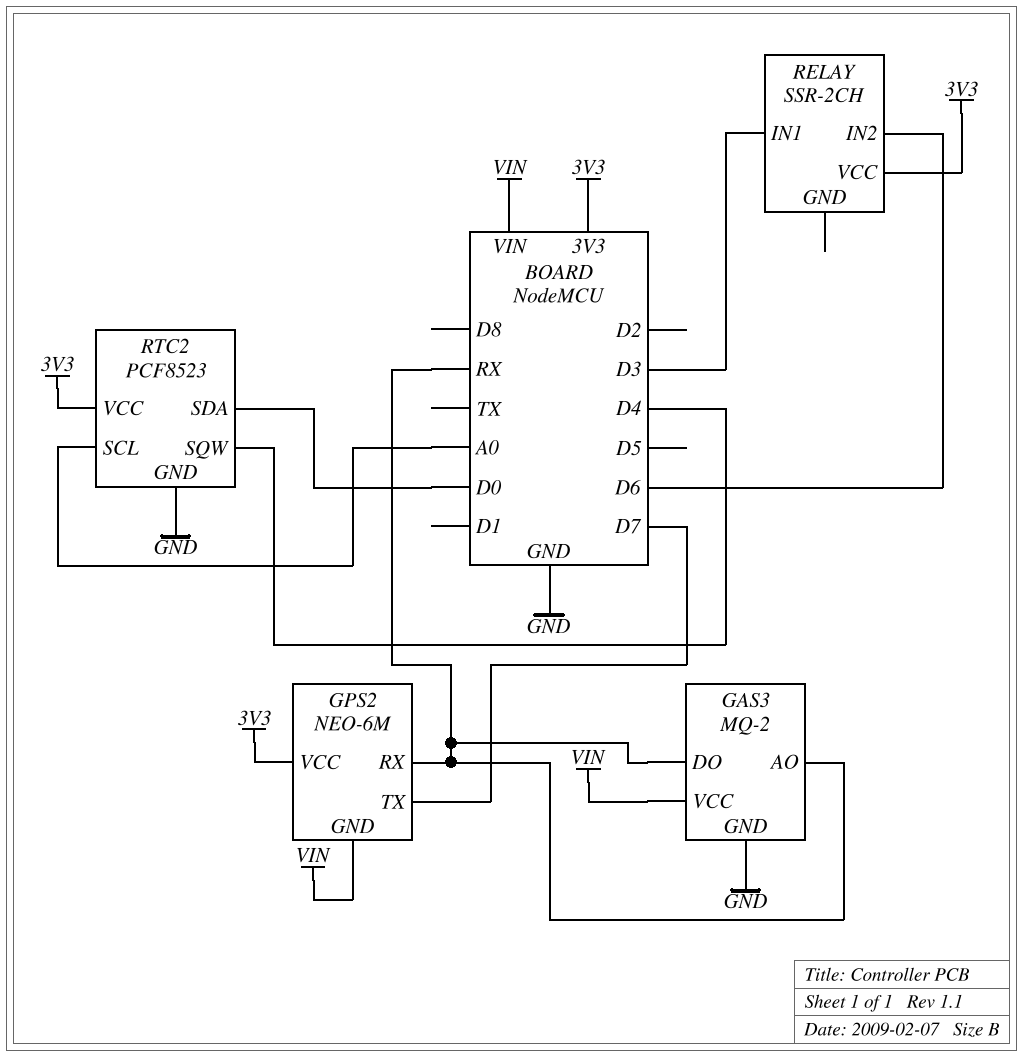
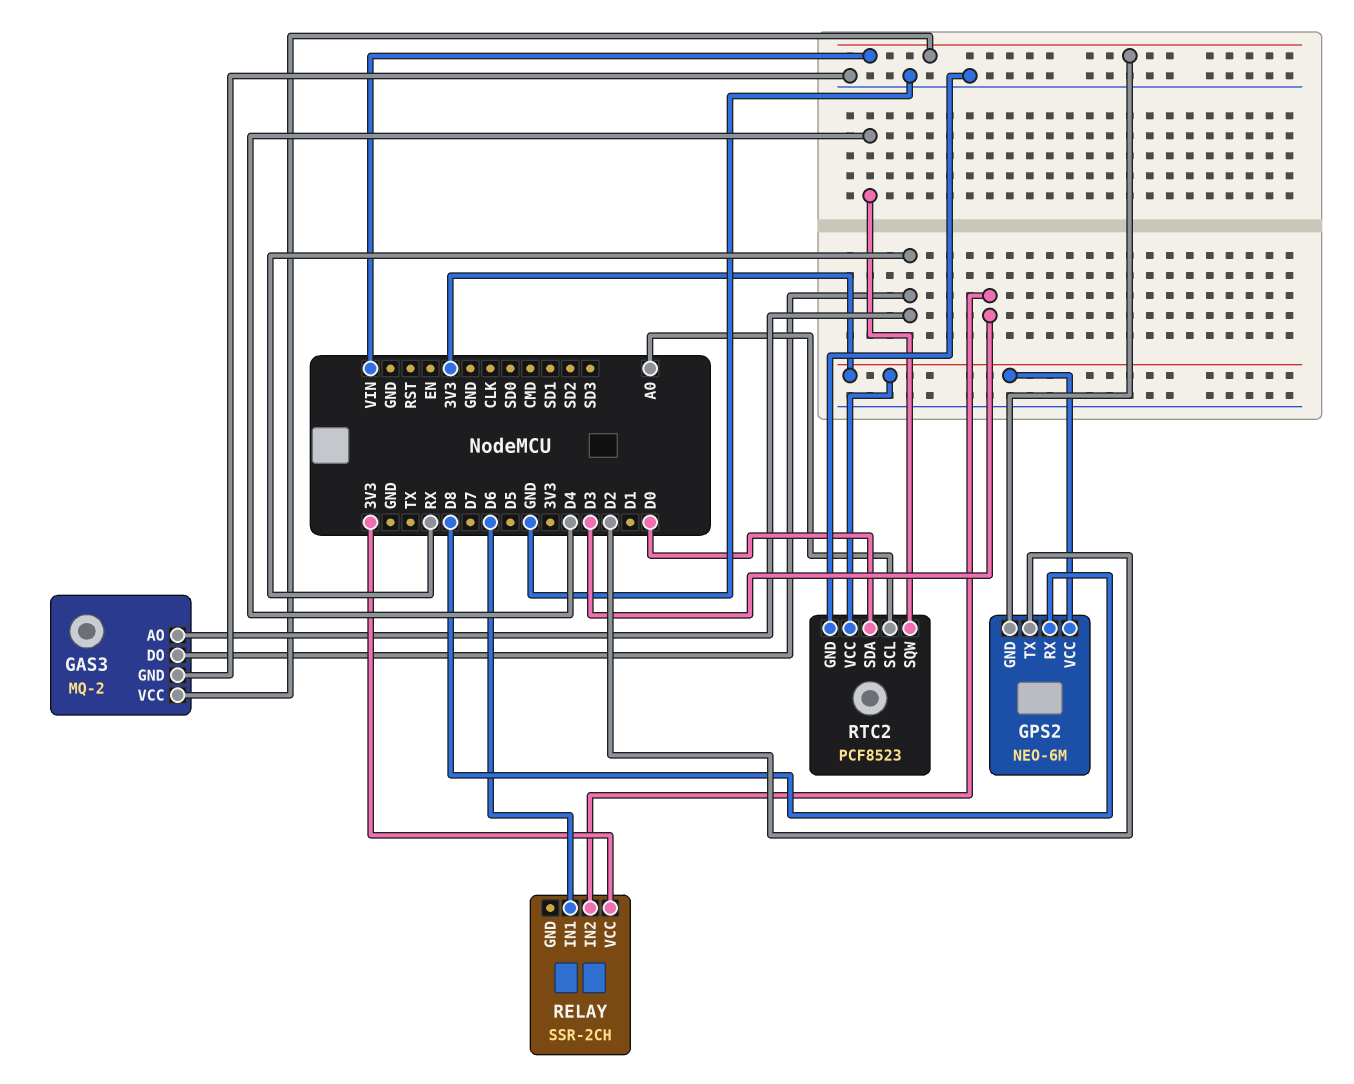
GPS2 pin RX: RX -> D8
GPS2 pin TX: D7 -> D2
RELAY pin IN1: D3 -> D6
RELAY pin IN2: D6 -> D3

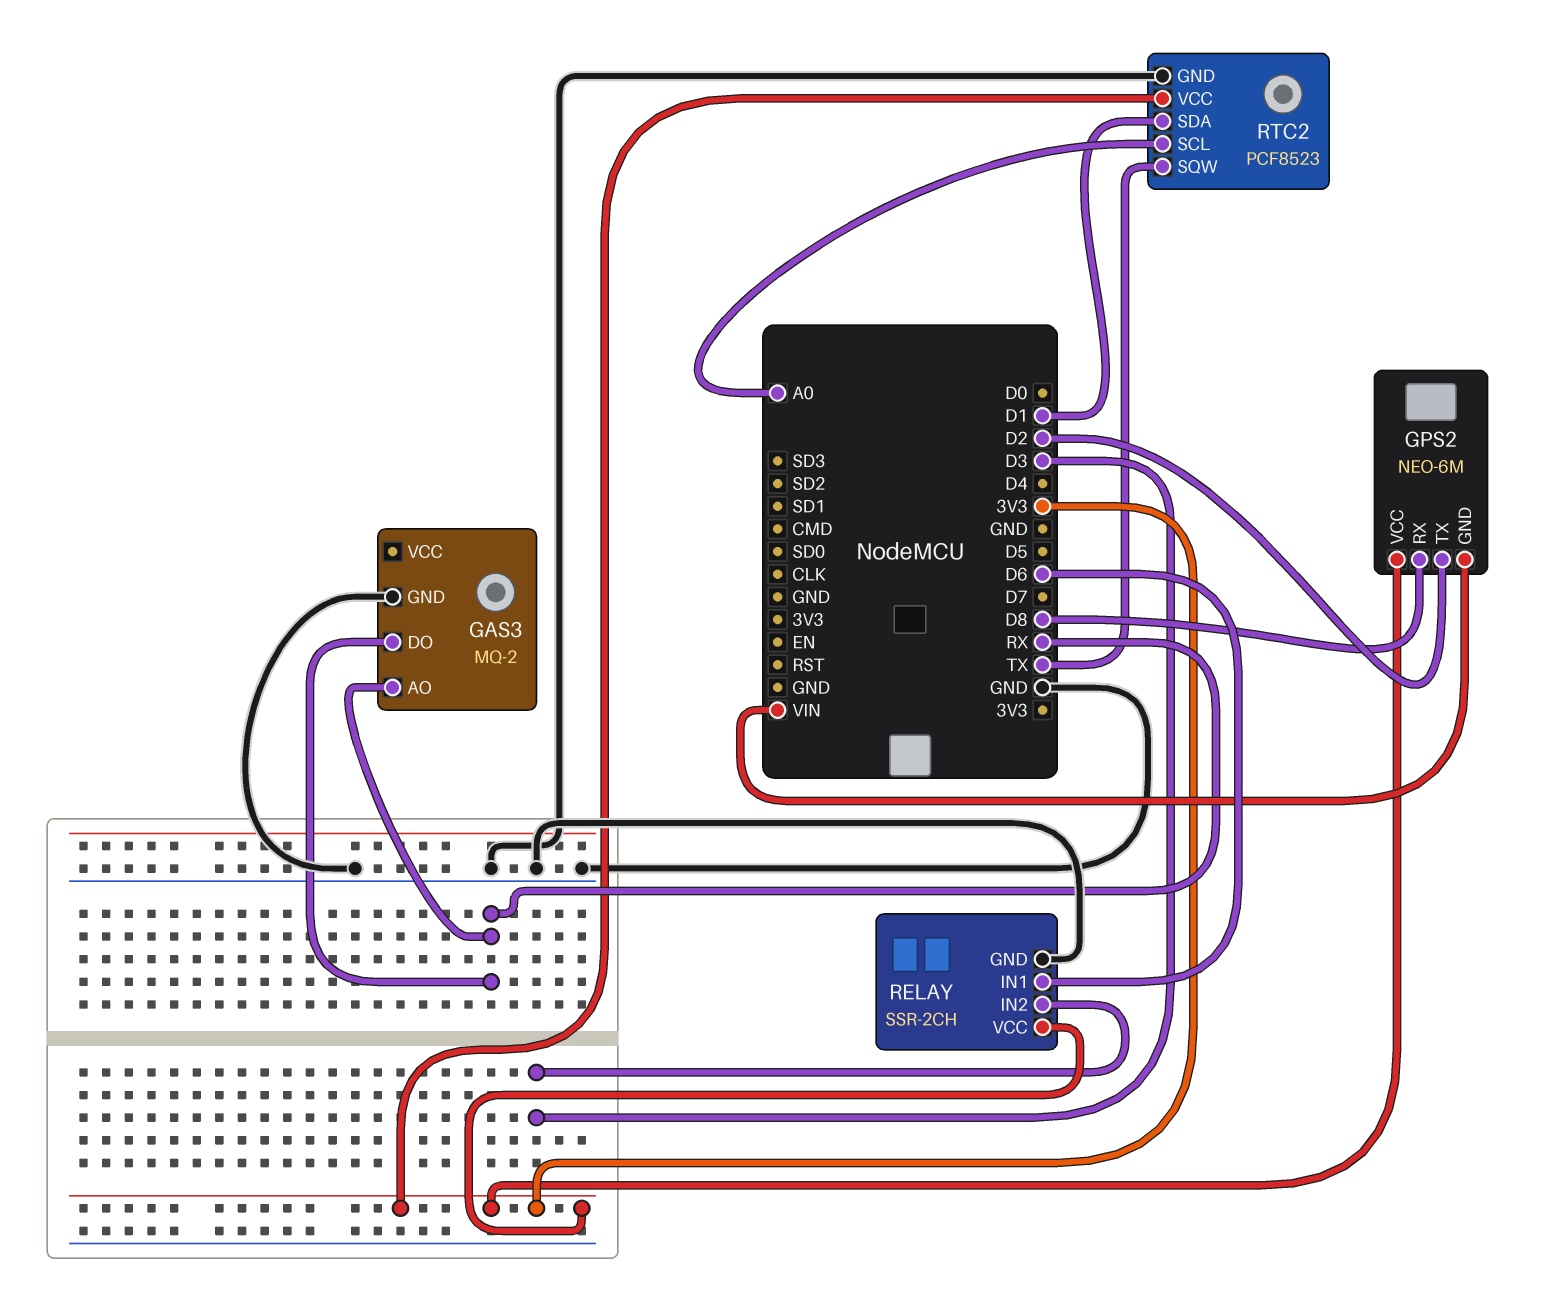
GAS3 pin VCC: VIN -> none
RELAY pin GND: none -> GND
RTC2 pin SDA: D0 -> D1
RTC2 pin SQW: D4 -> TX

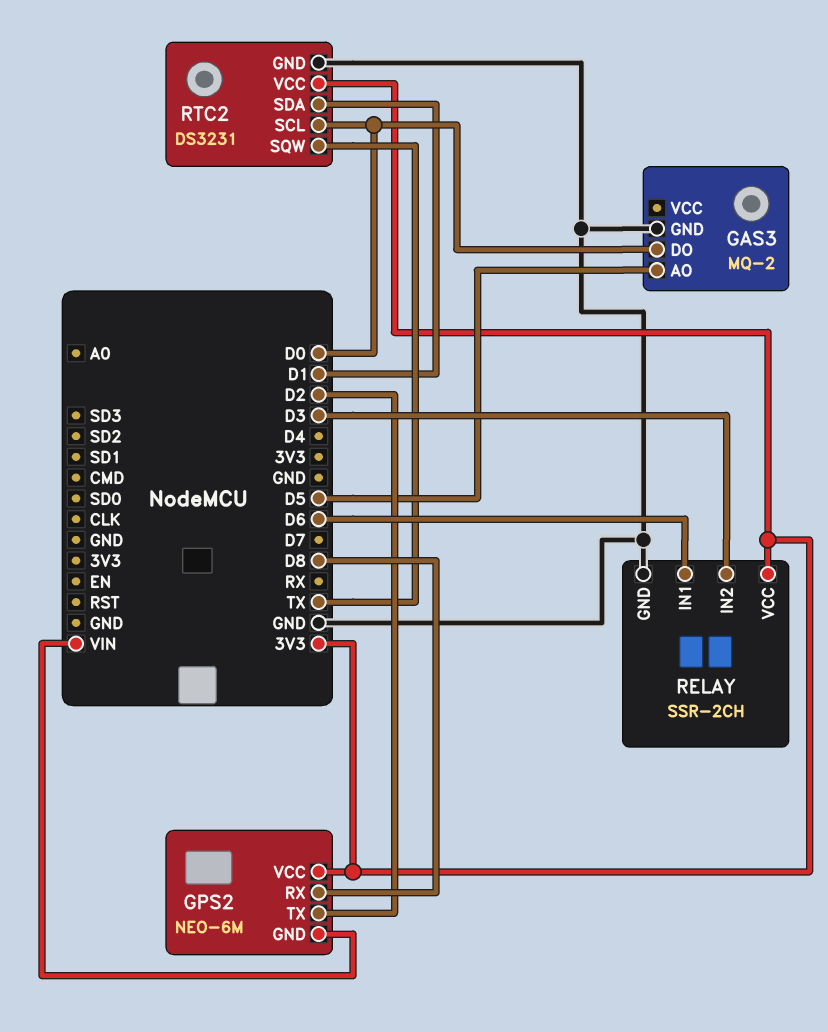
GAS3 pin AO: RX -> D5
GAS3 pin DO: RX -> D0
RTC2: PCF8523 -> DS3231
RTC2 pin SCL: A0 -> D0

